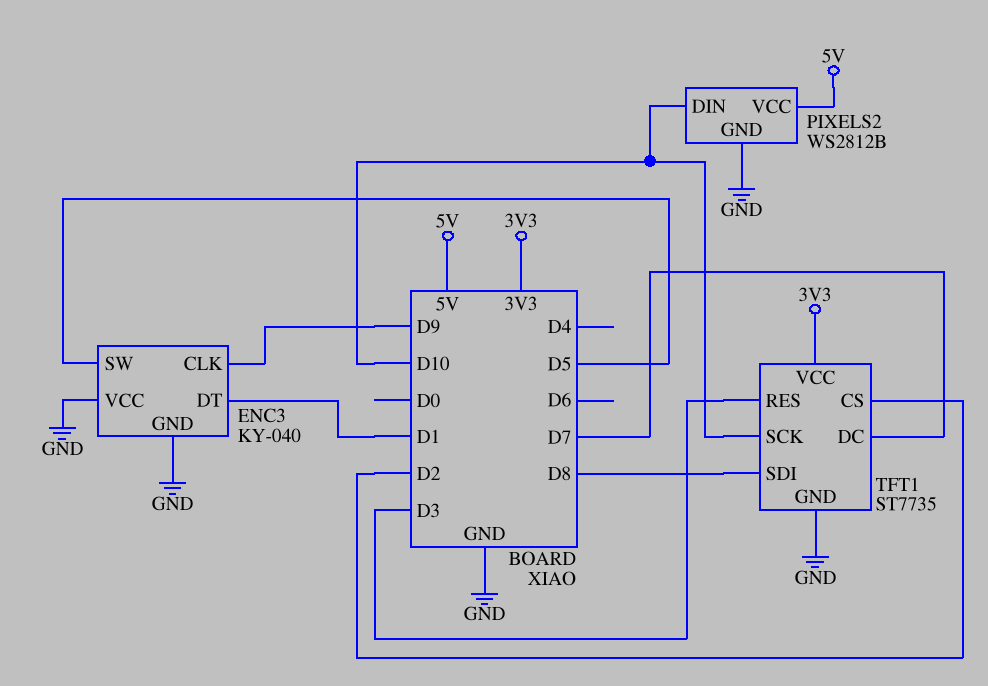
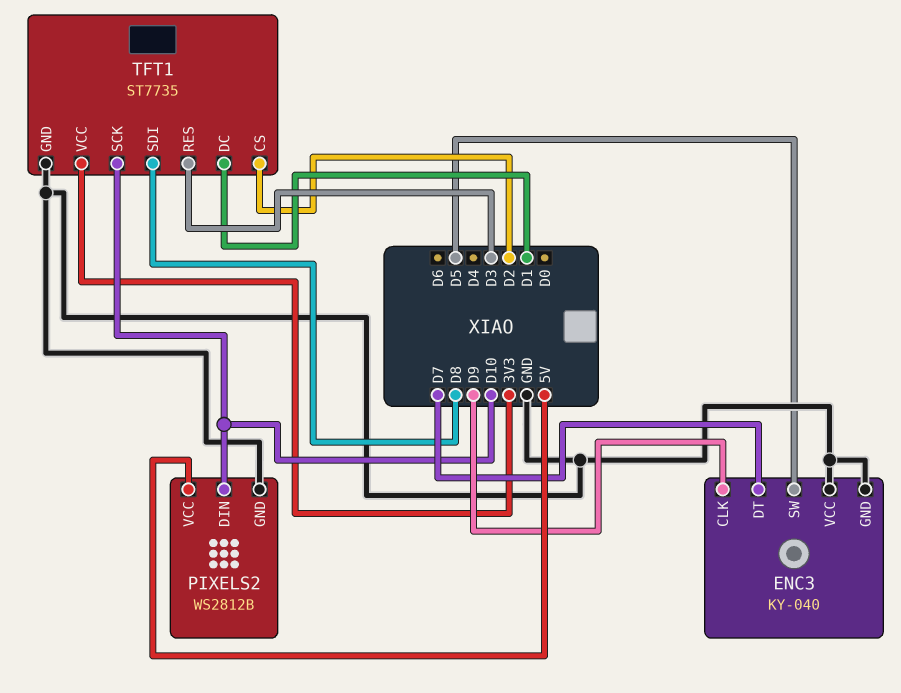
ENC3 pin DT: D1 -> D7
TFT1 pin DC: D7 -> D1

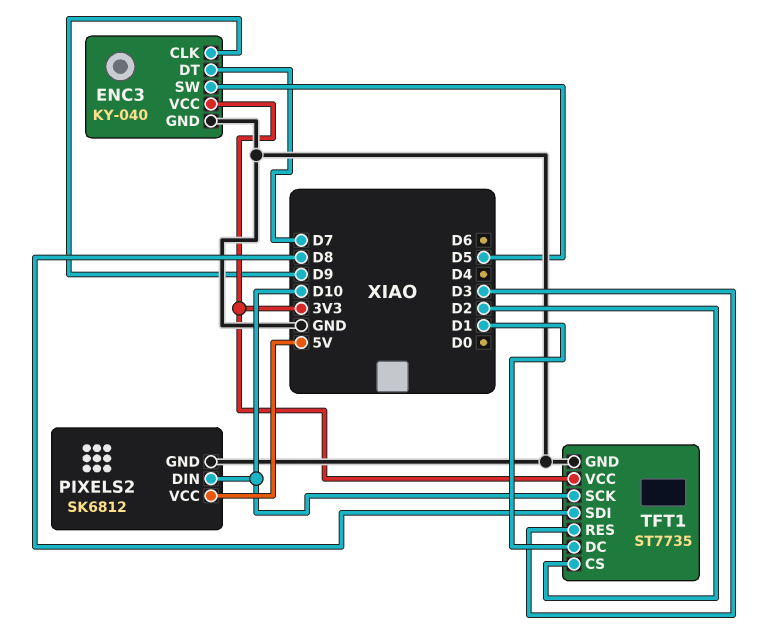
ENC3 pin VCC: GND -> 3V3
PIXELS2: WS2812B -> SK6812

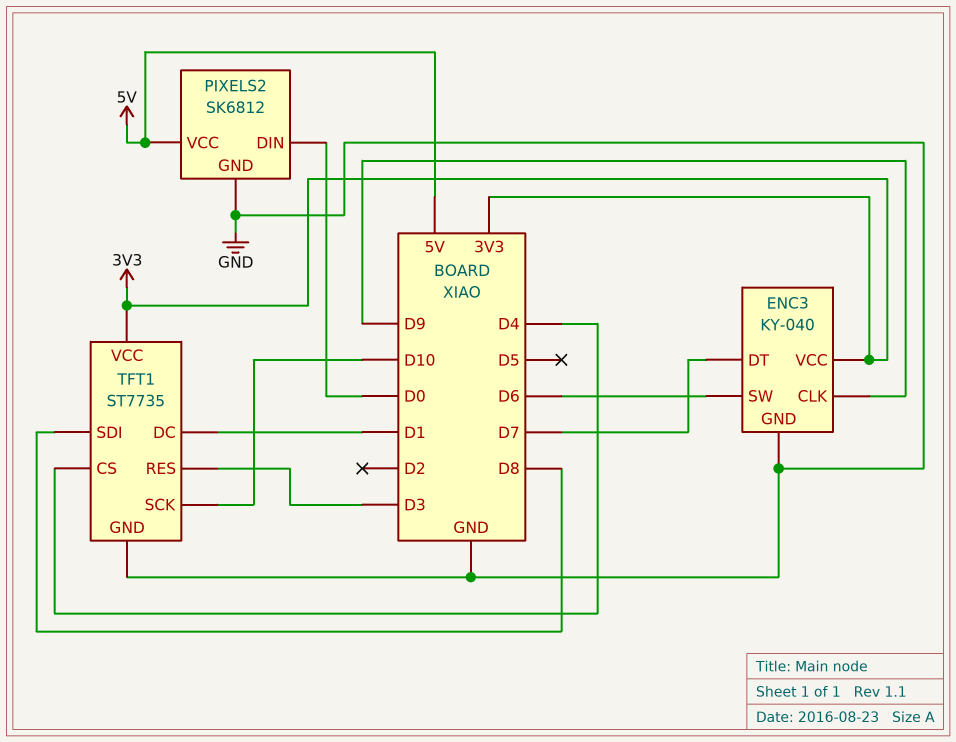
ENC3 pin SW: D5 -> D6
PIXELS2 pin DIN: D10 -> D0
TFT1 pin CS: D2 -> D4

